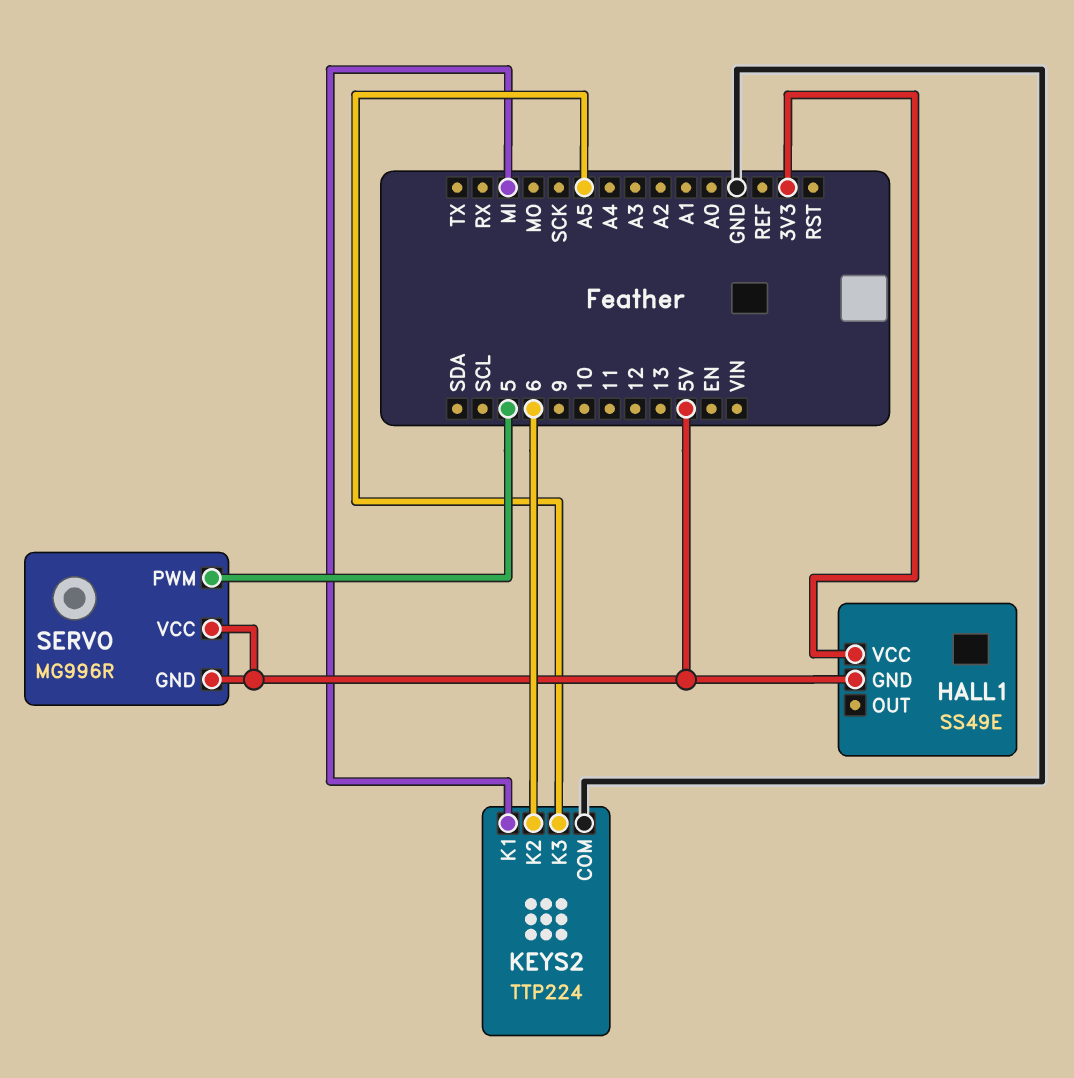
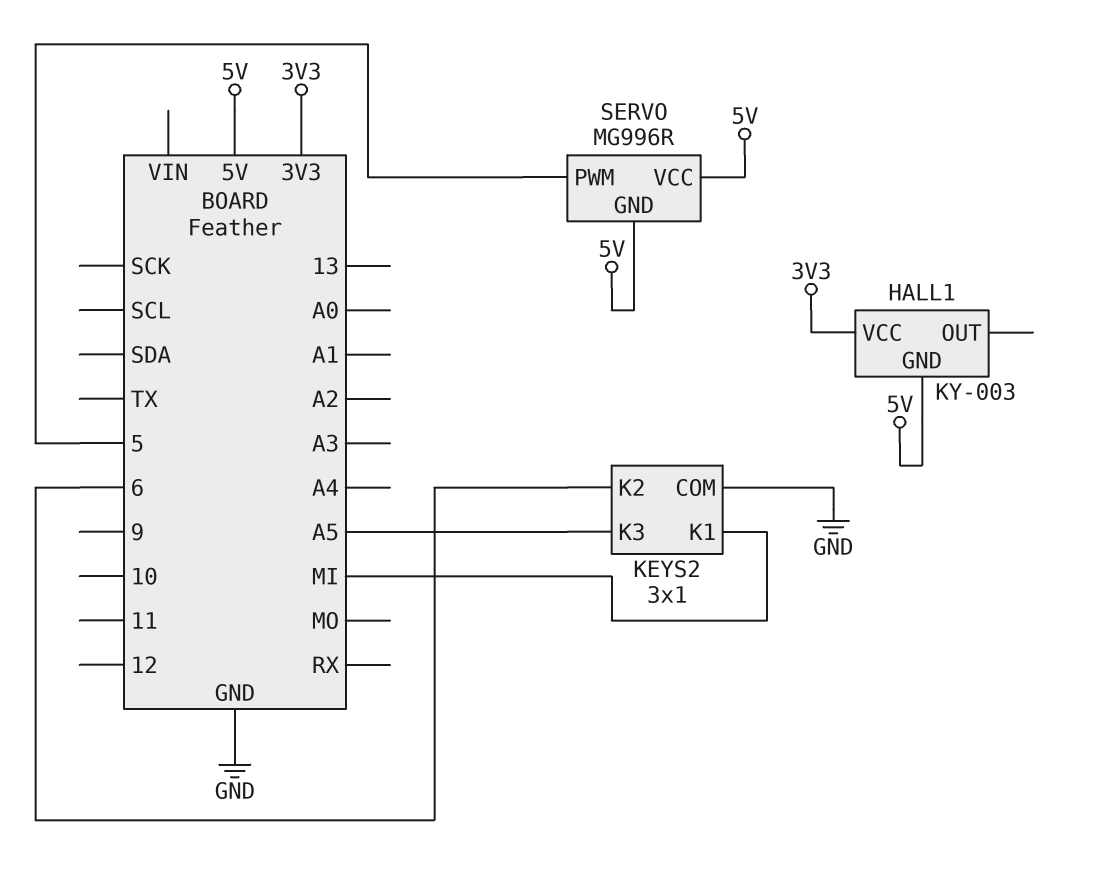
HALL1: SS49E -> KY-003
KEYS2: TTP224 -> 3x1

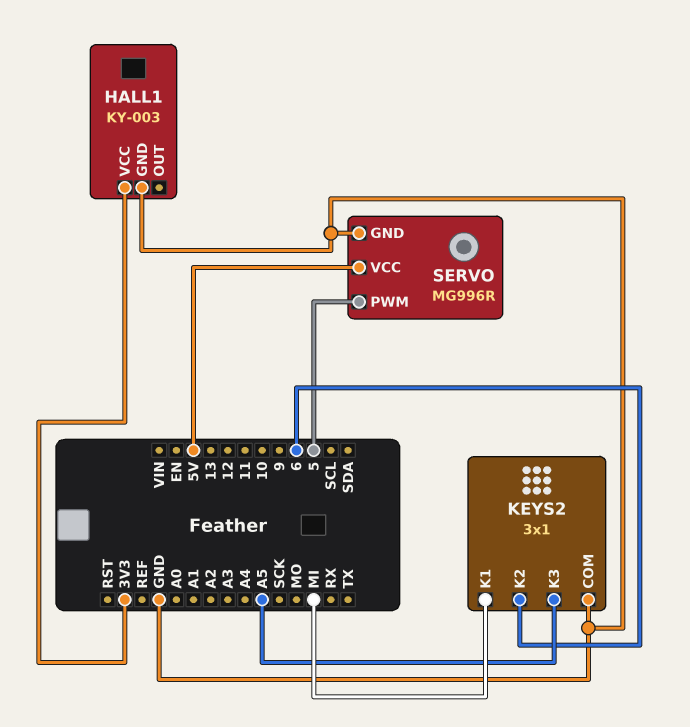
HALL1 pin GND: 5V -> GND
SERVO pin GND: 5V -> GND

